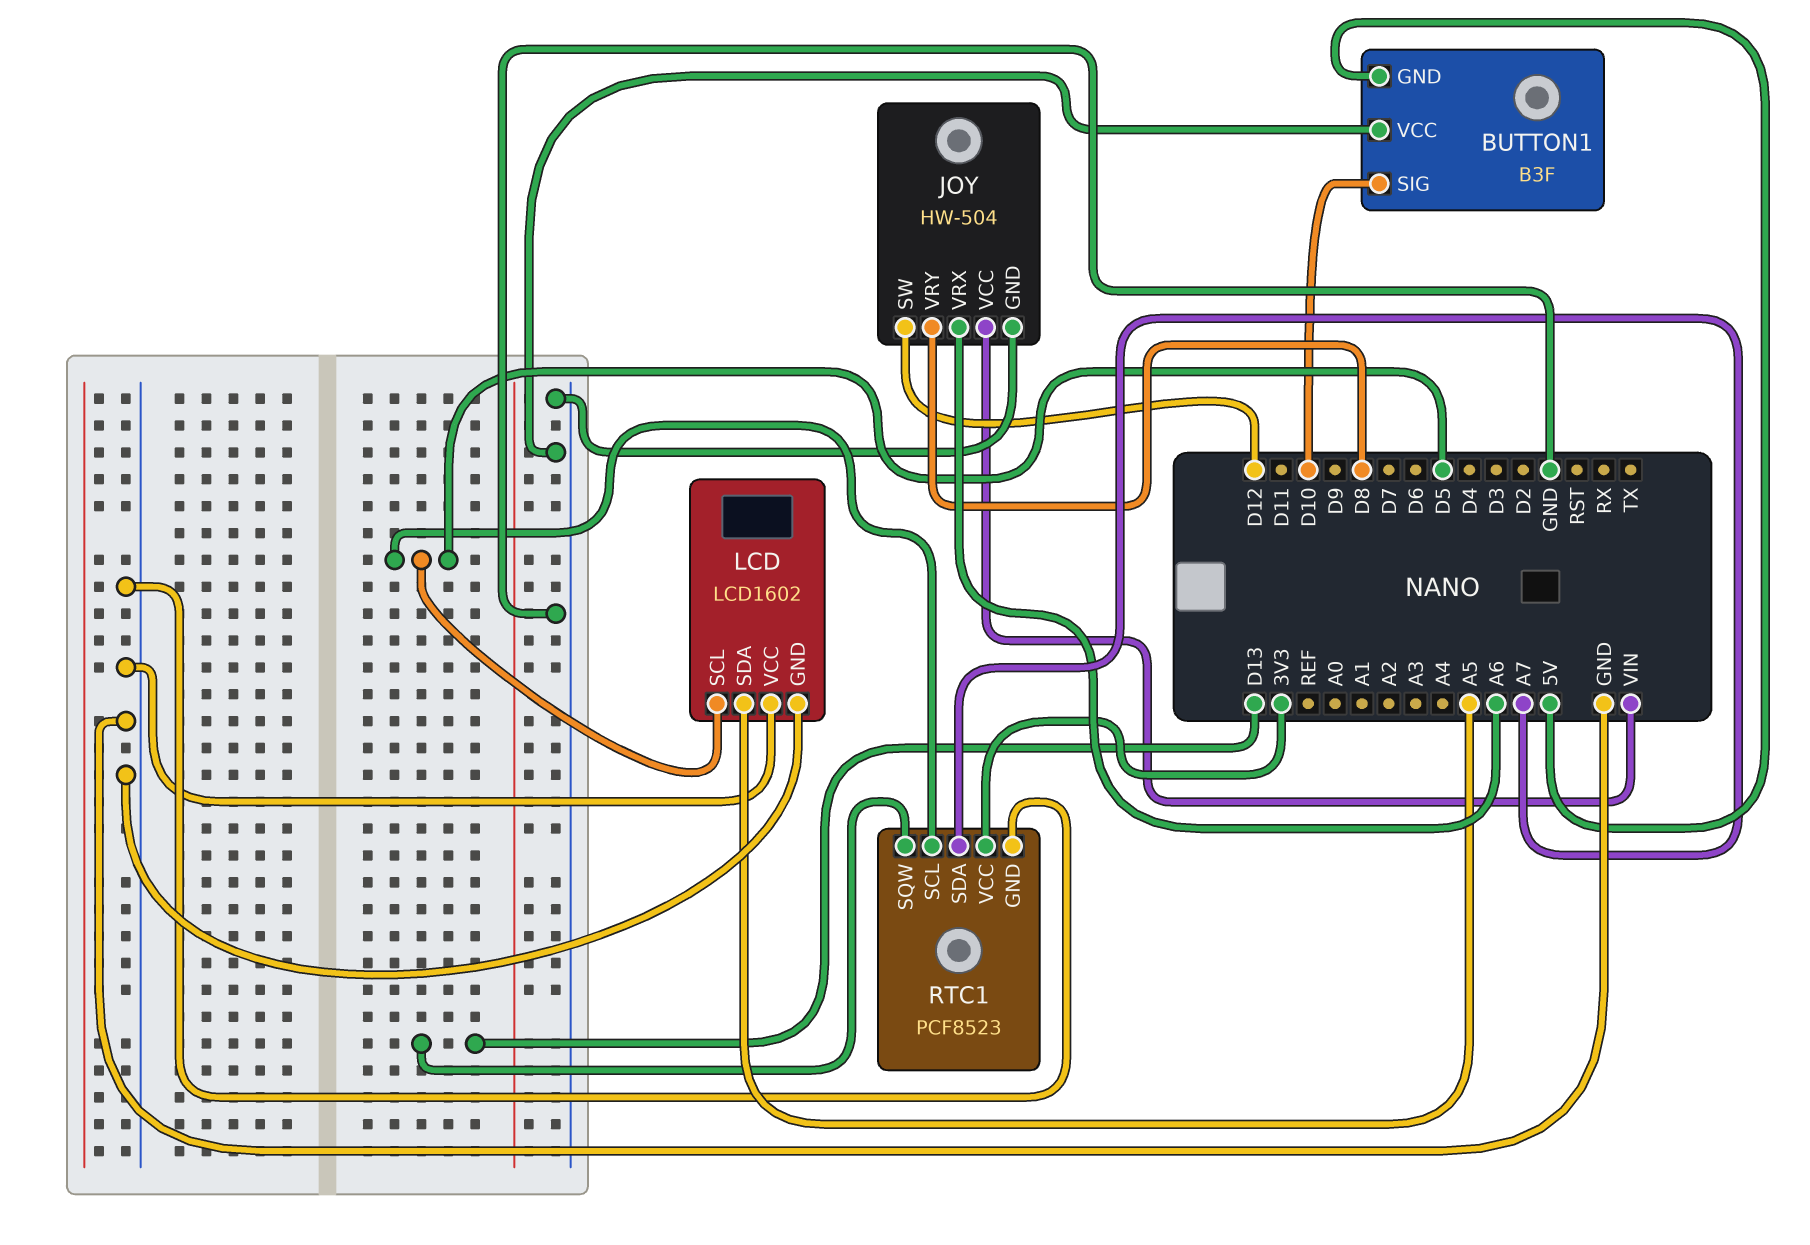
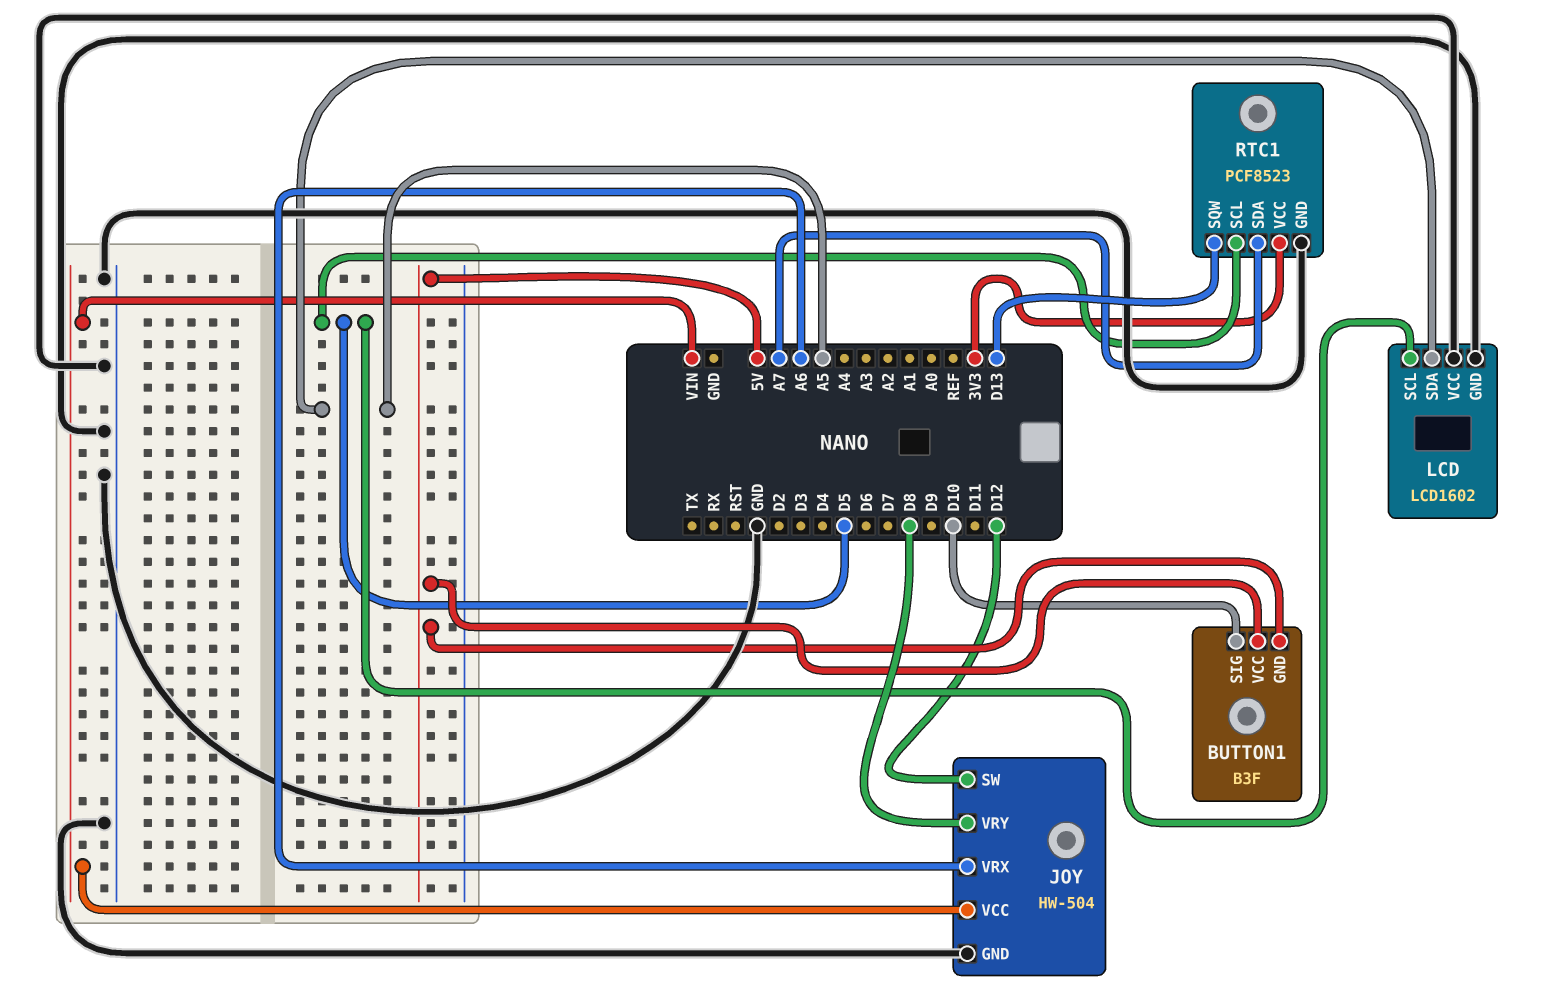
BUTTON1 pin VCC: GND -> 5V

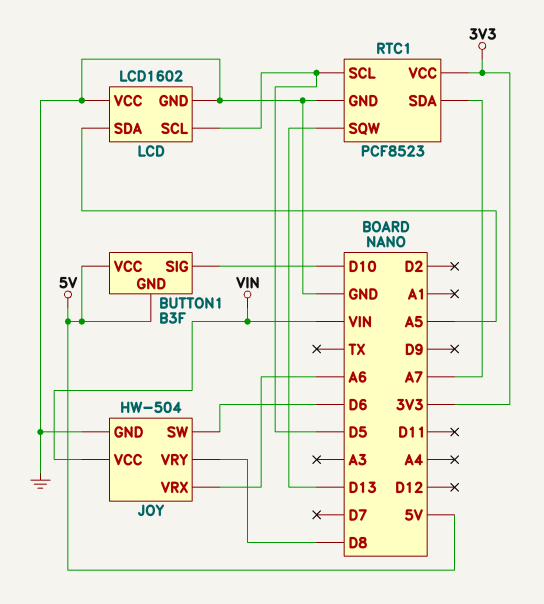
JOY pin SW: D12 -> D6

